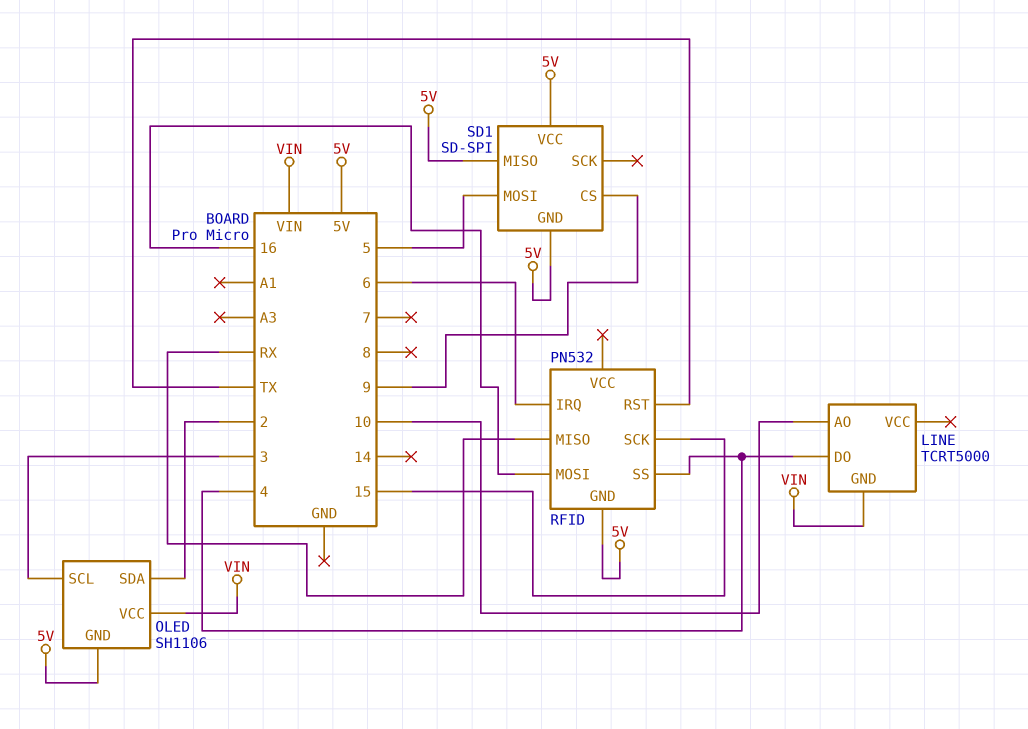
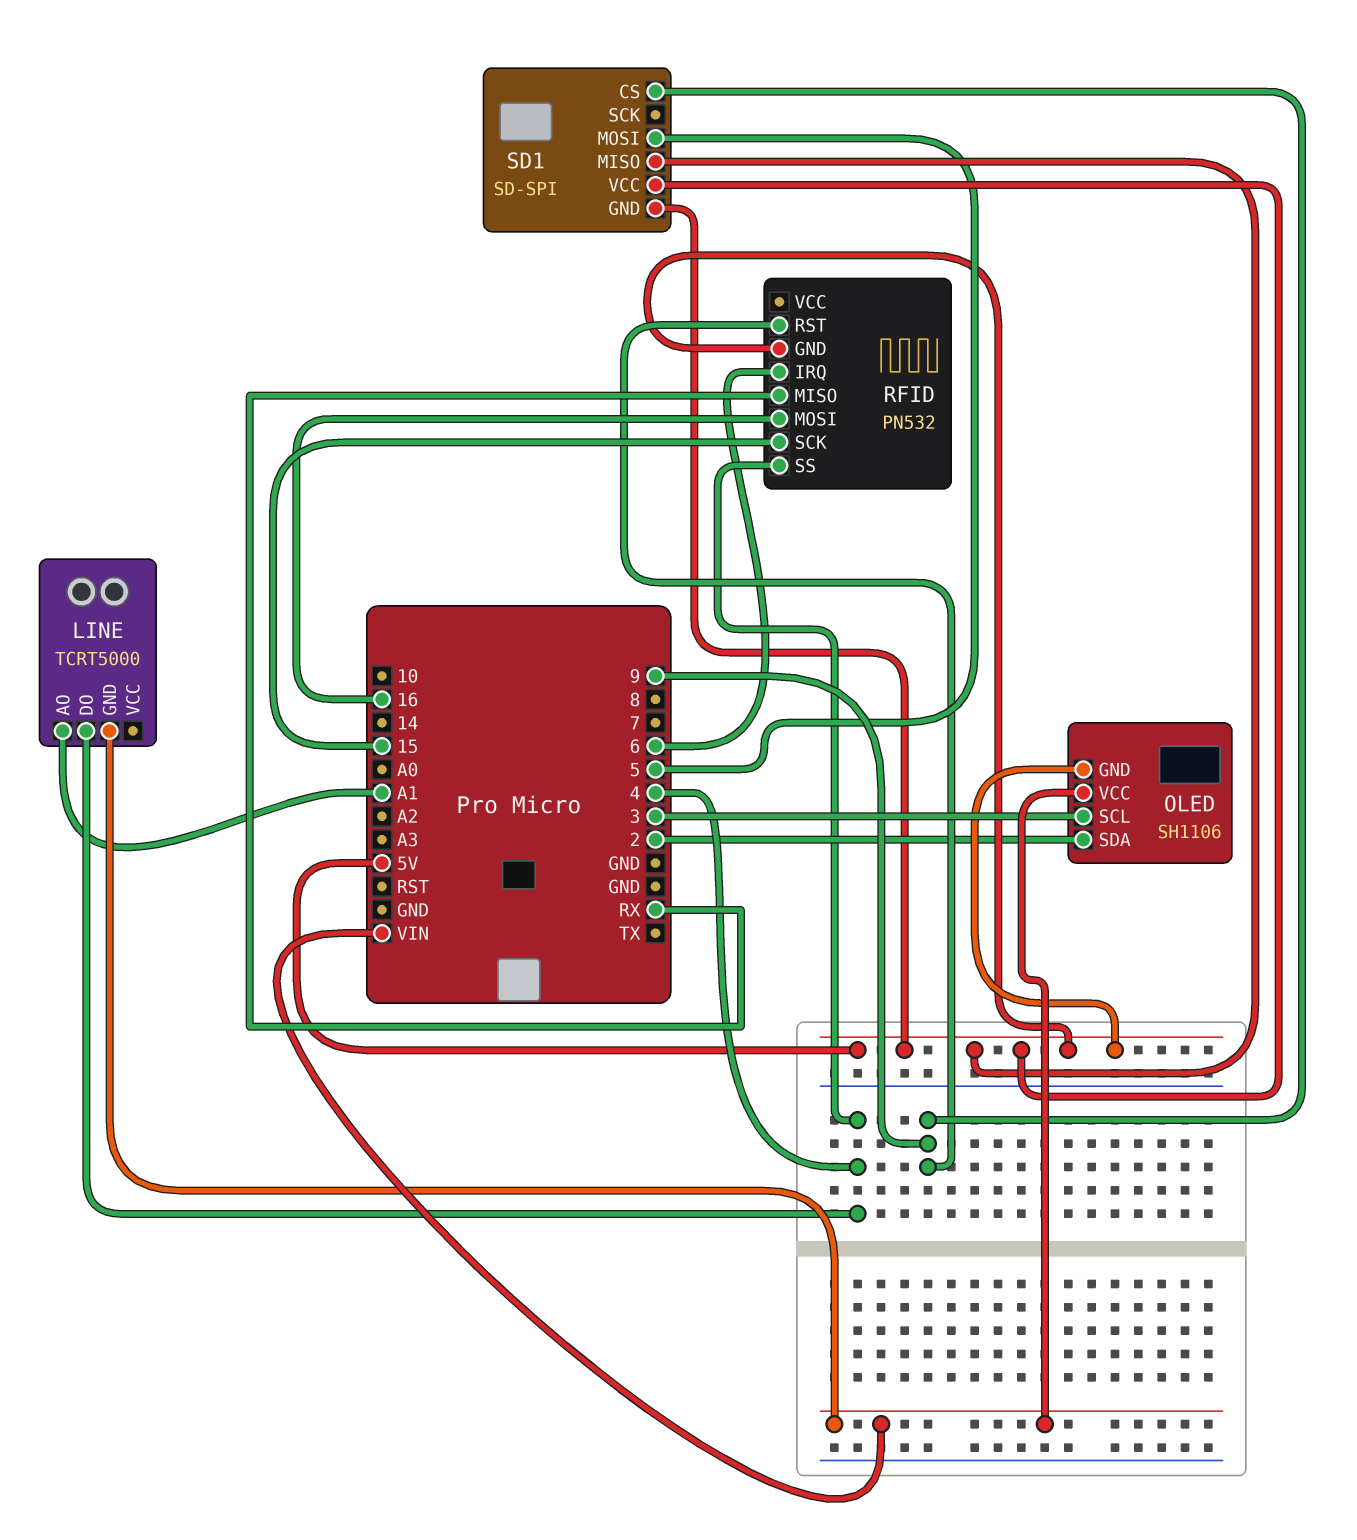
LINE pin AO: 10 -> A1
RFID pin RST: TX -> 9

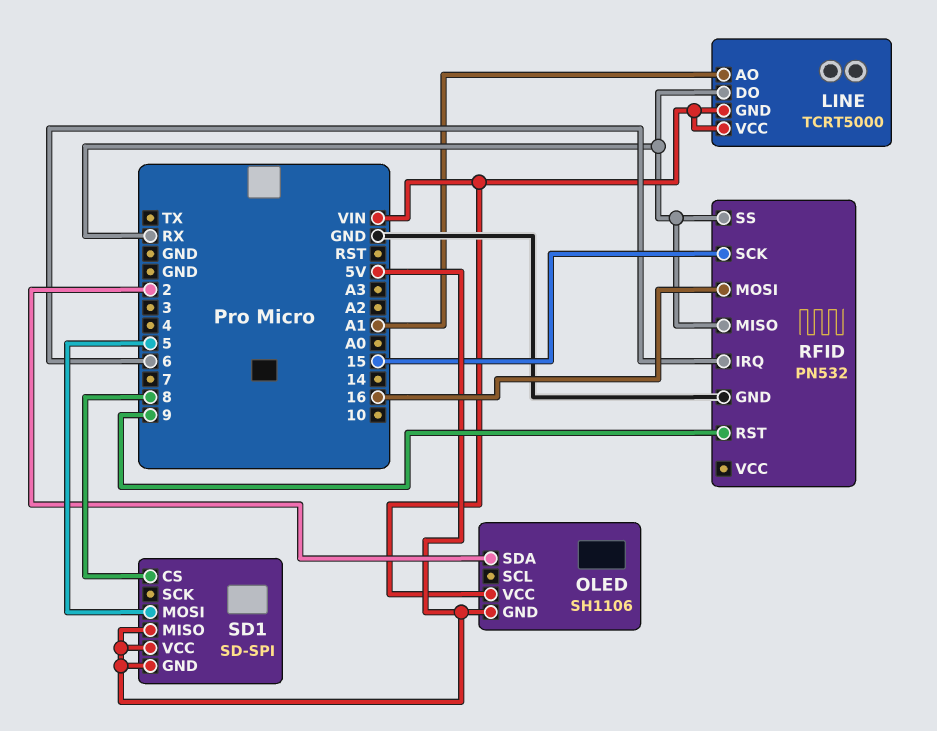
LINE pin DO: 4 -> RX
LINE pin VCC: none -> VIN
OLED pin SCL: 3 -> none
RFID pin GND: 5V -> GND
RFID pin SS: 4 -> RX
SD1 pin CS: 9 -> 8

